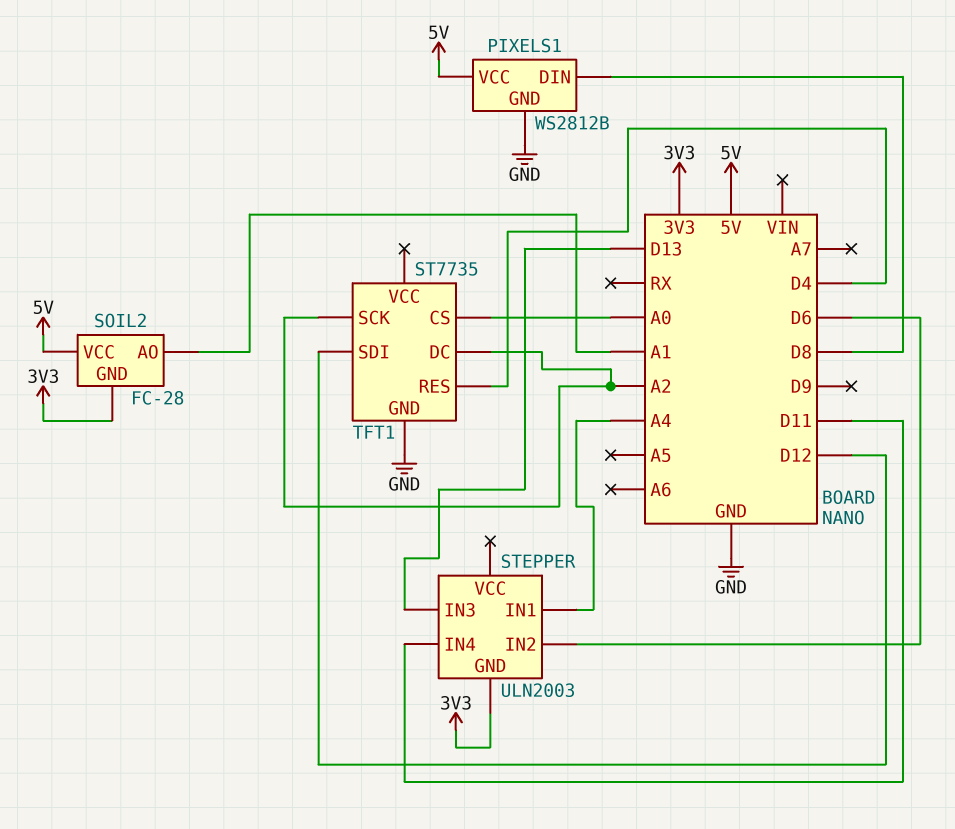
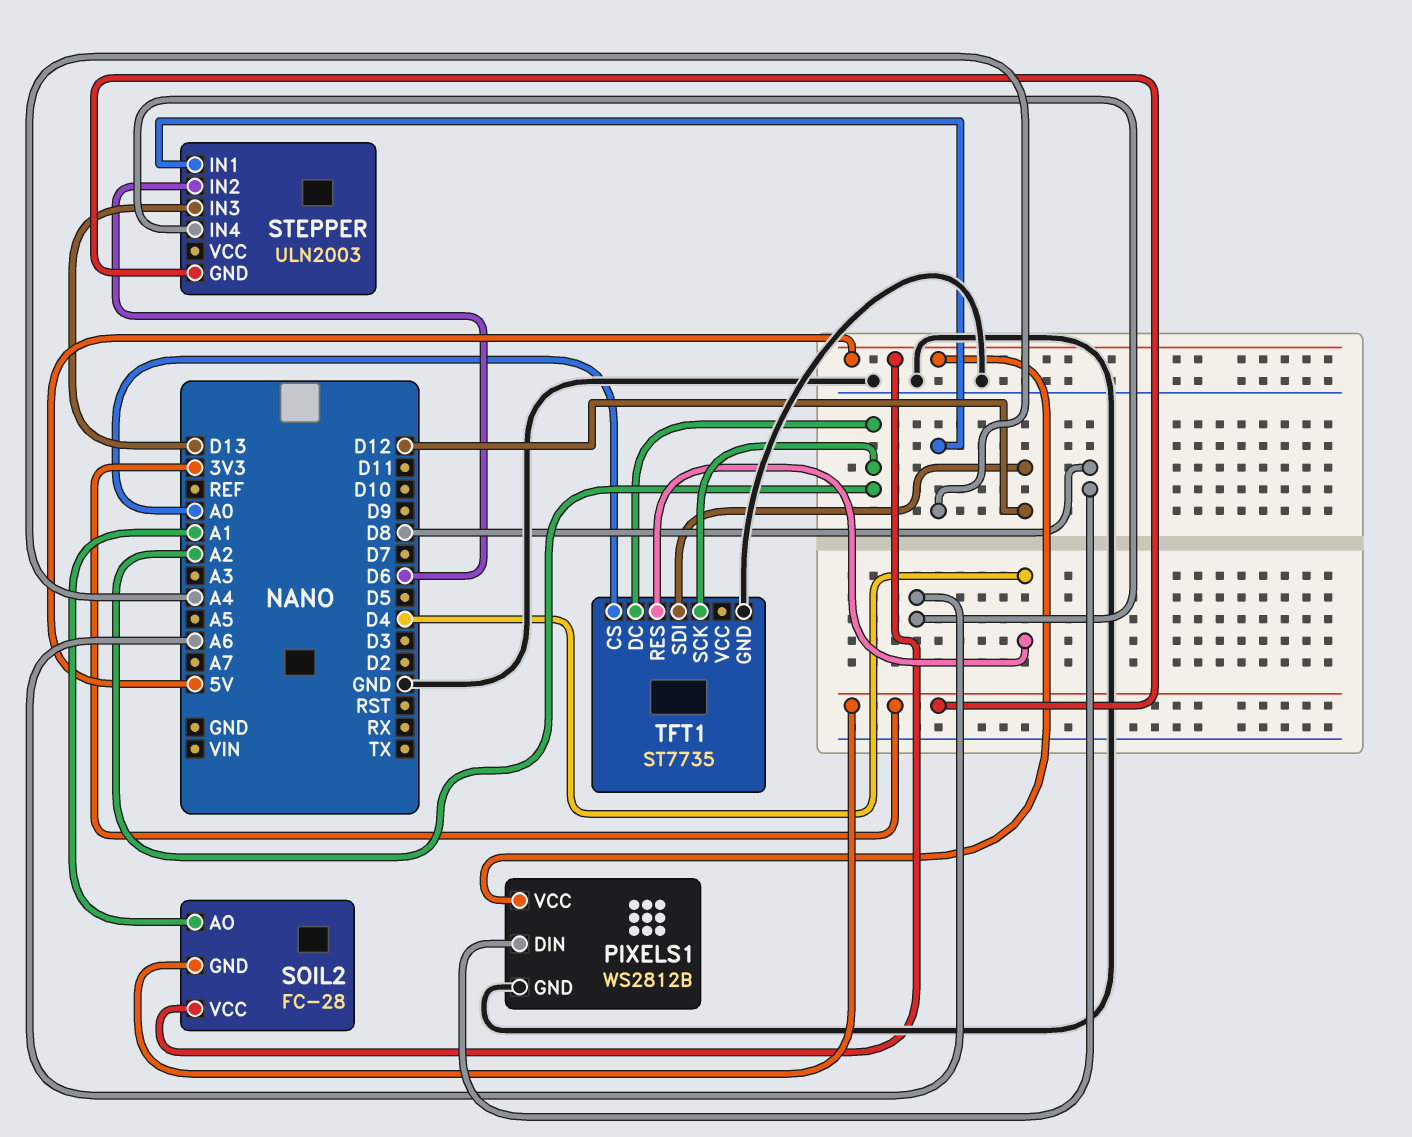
STEPPER pin IN4: D11 -> A6

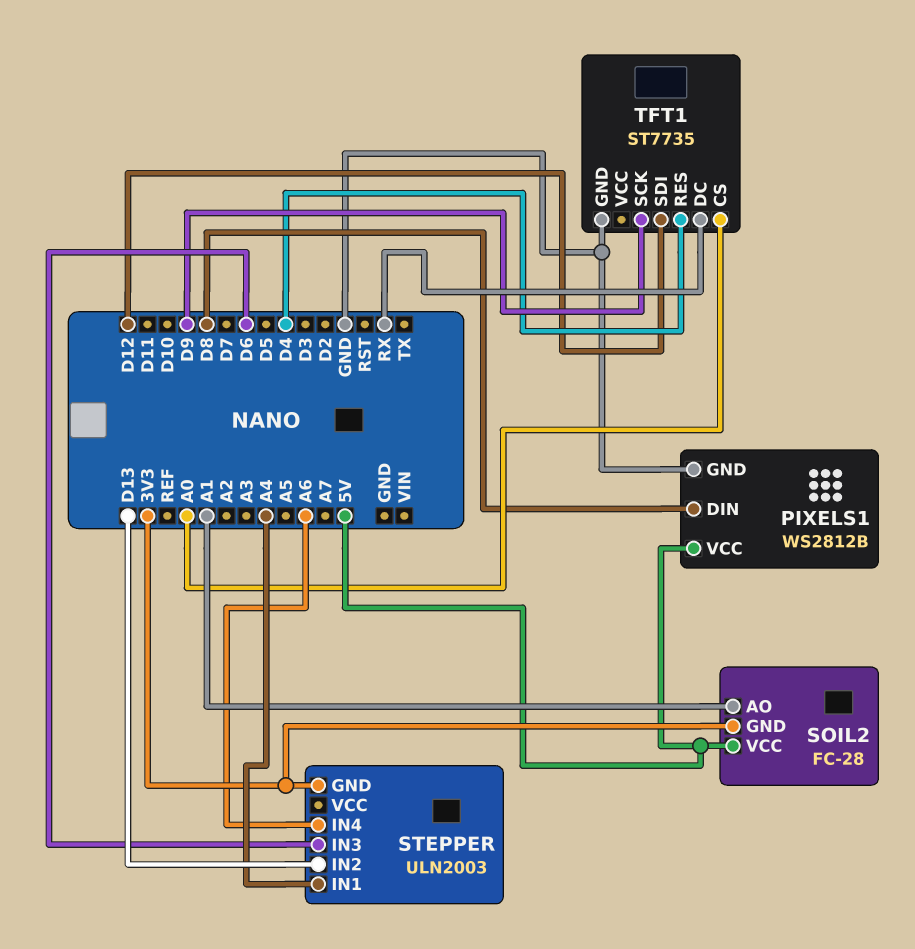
STEPPER pin IN2: D6 -> D13
STEPPER pin IN3: D13 -> D6
TFT1 pin DC: A2 -> RX
TFT1 pin SCK: A2 -> D9

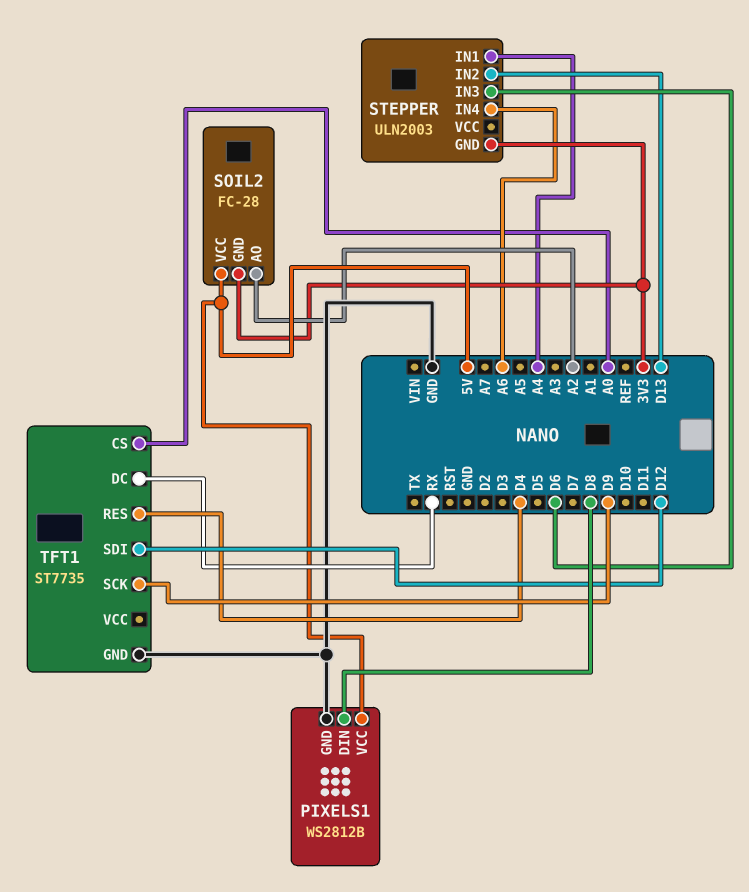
SOIL2 pin AO: A1 -> A2

